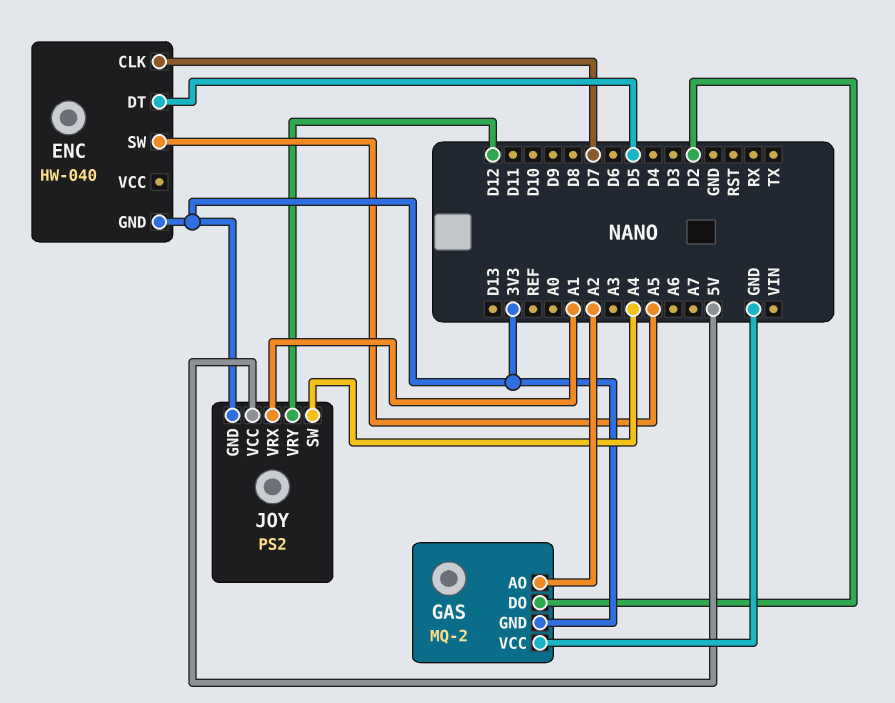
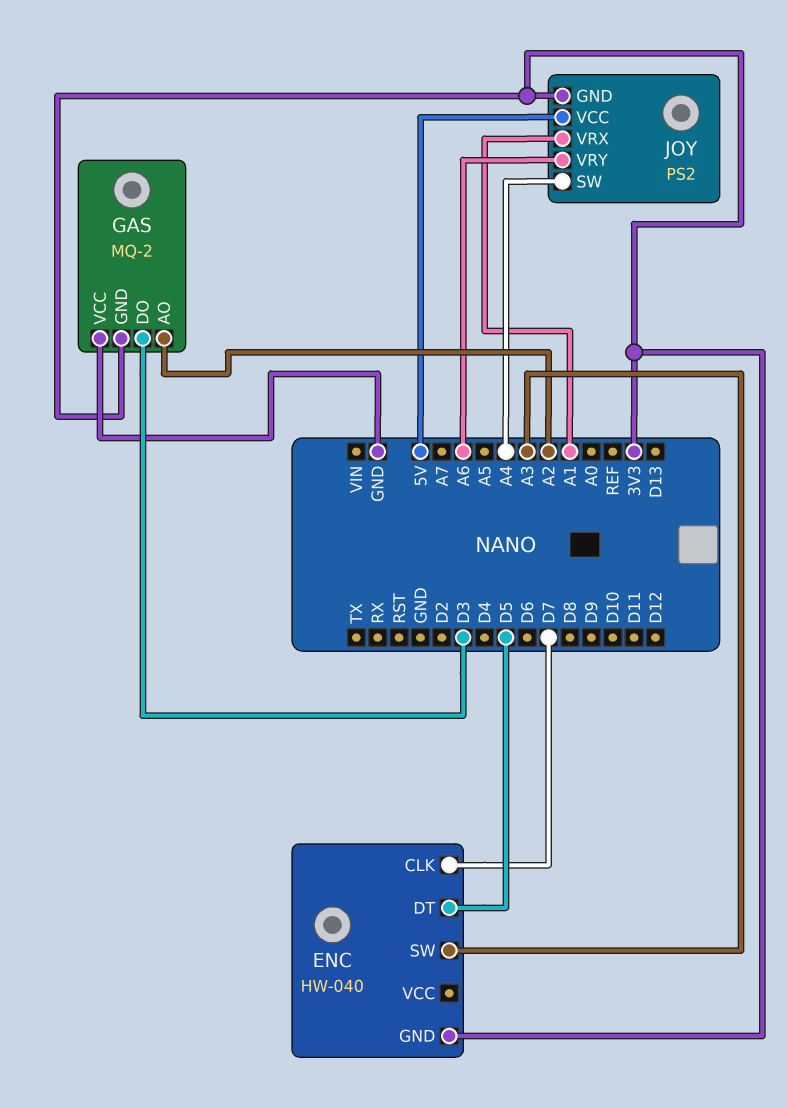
ENC pin SW: A5 -> A3
GAS pin DO: D2 -> D3
JOY pin VRY: D12 -> A6

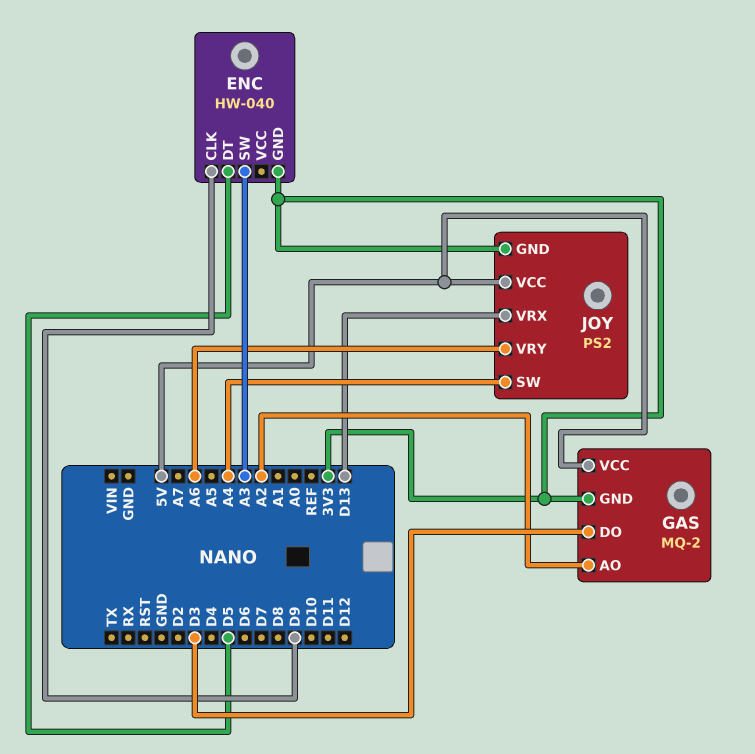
ENC pin CLK: D7 -> D9
GAS pin VCC: GND -> 5V
JOY pin VRX: A1 -> D13

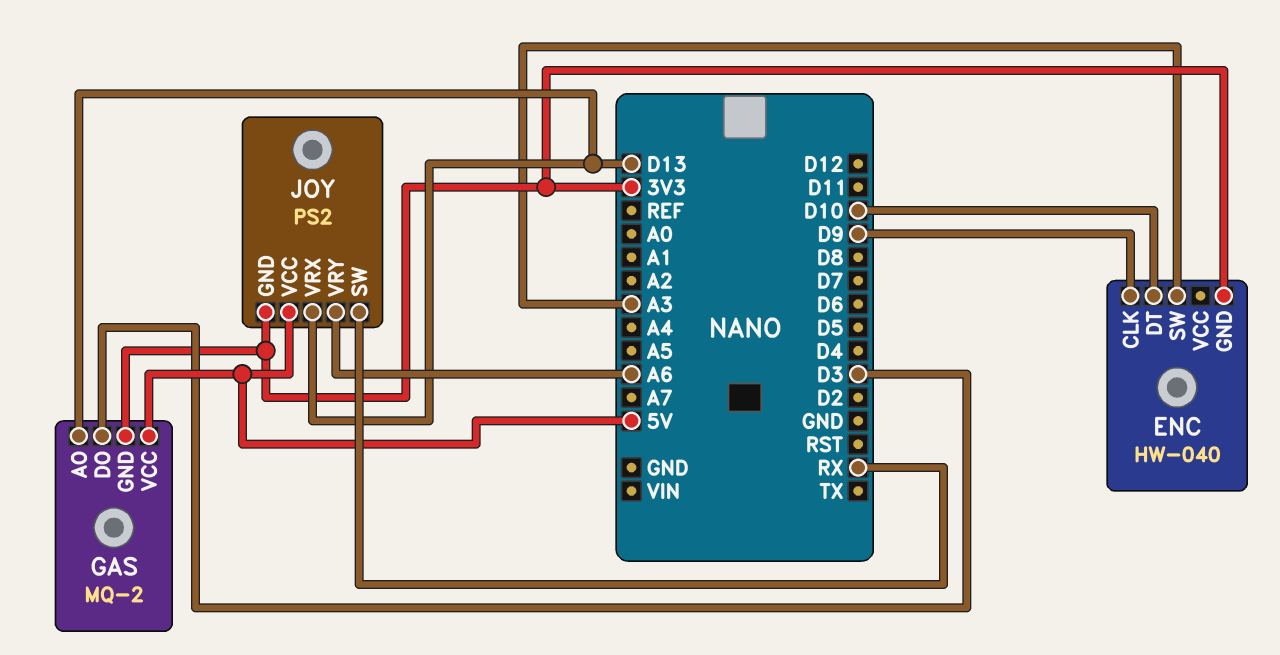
ENC pin DT: D5 -> D10
GAS pin AO: A2 -> D13
JOY pin SW: A4 -> RX

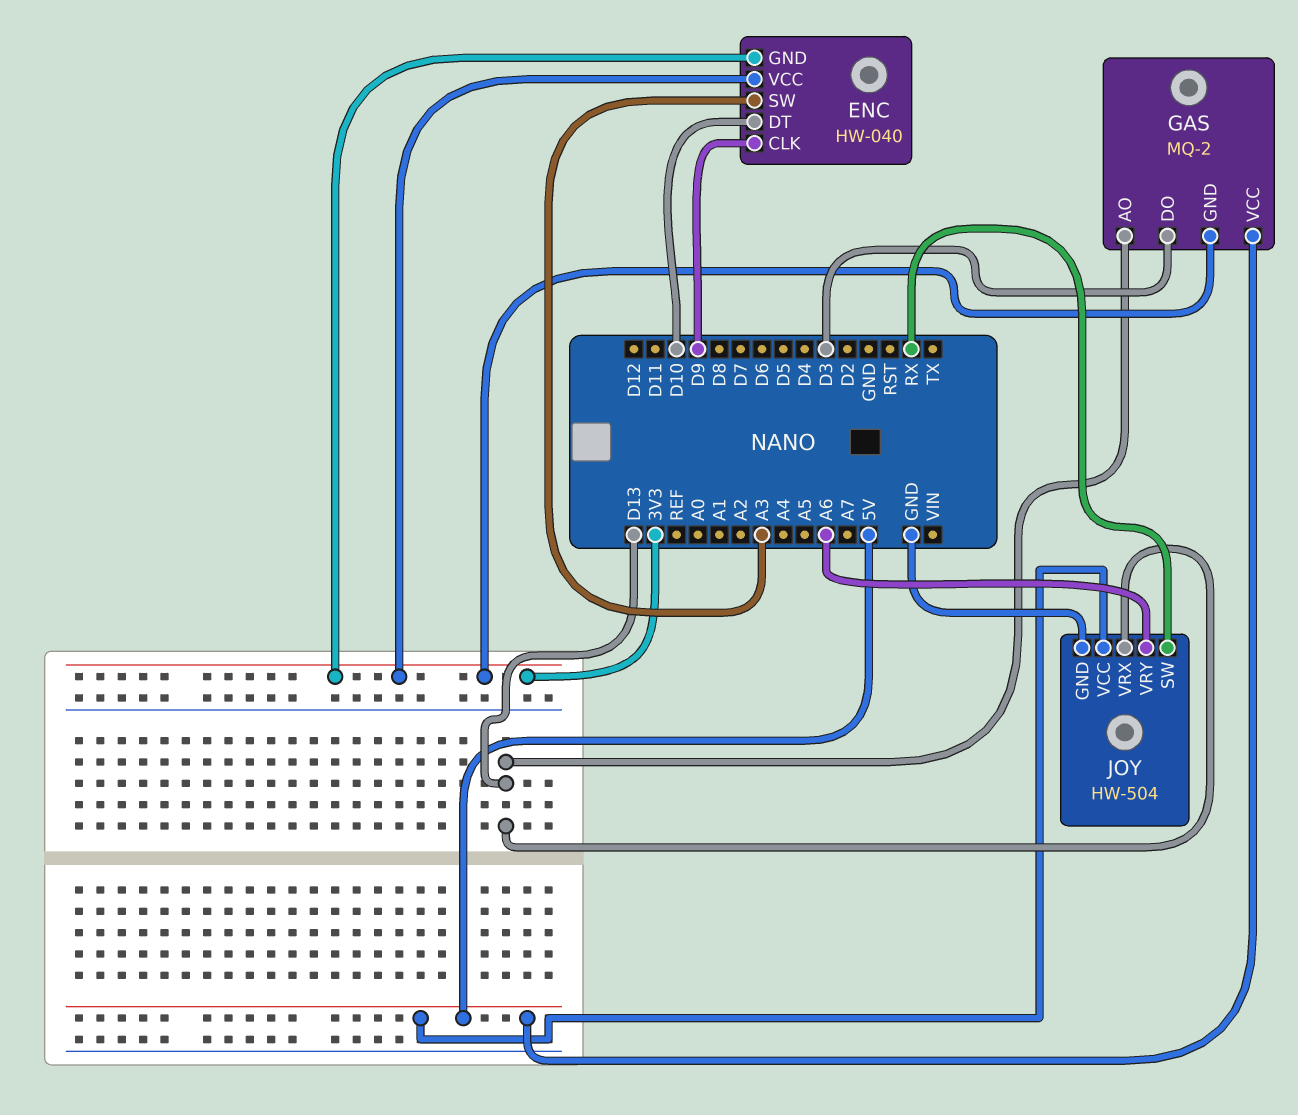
ENC pin VCC: none -> 3V3
JOY: PS2 -> HW-504
JOY pin GND: 3V3 -> GND

